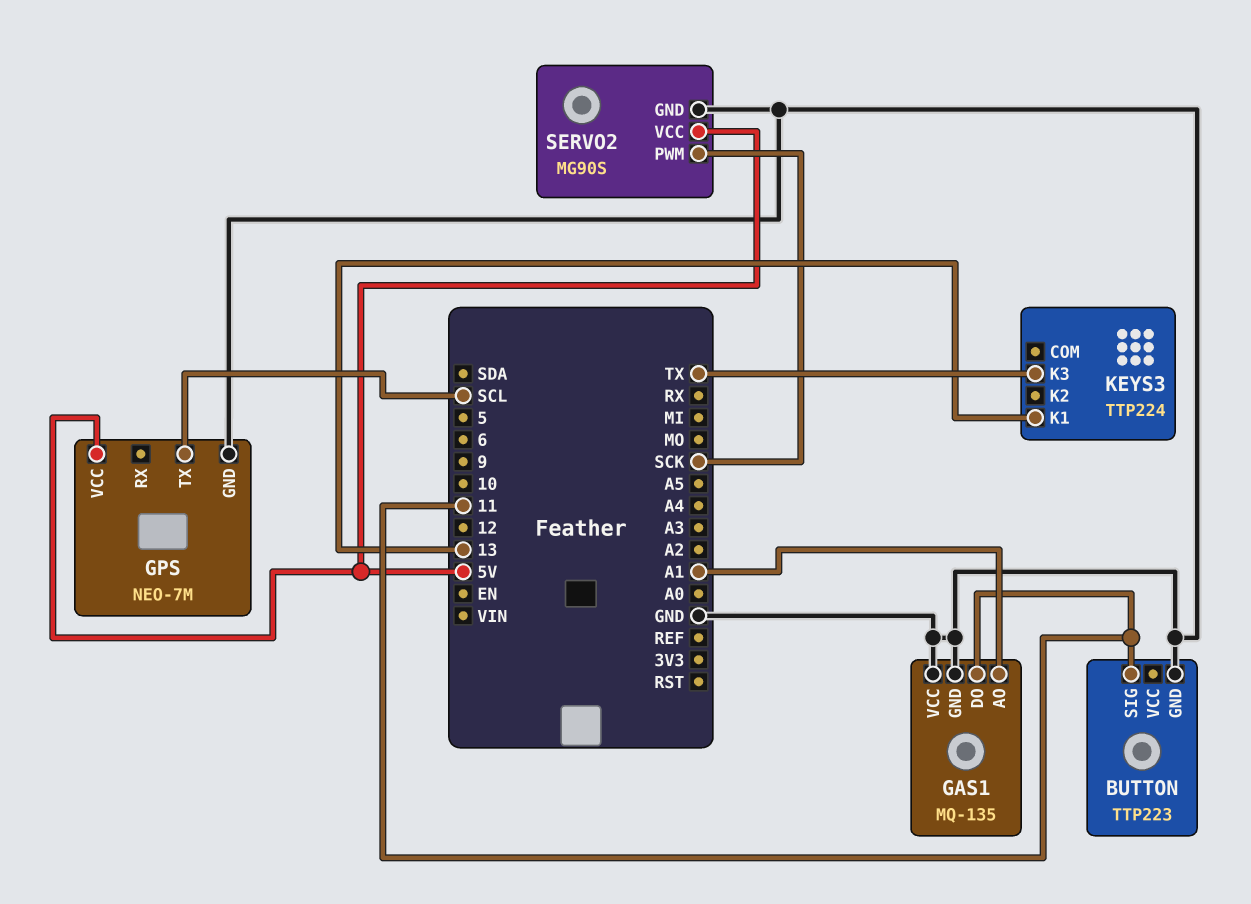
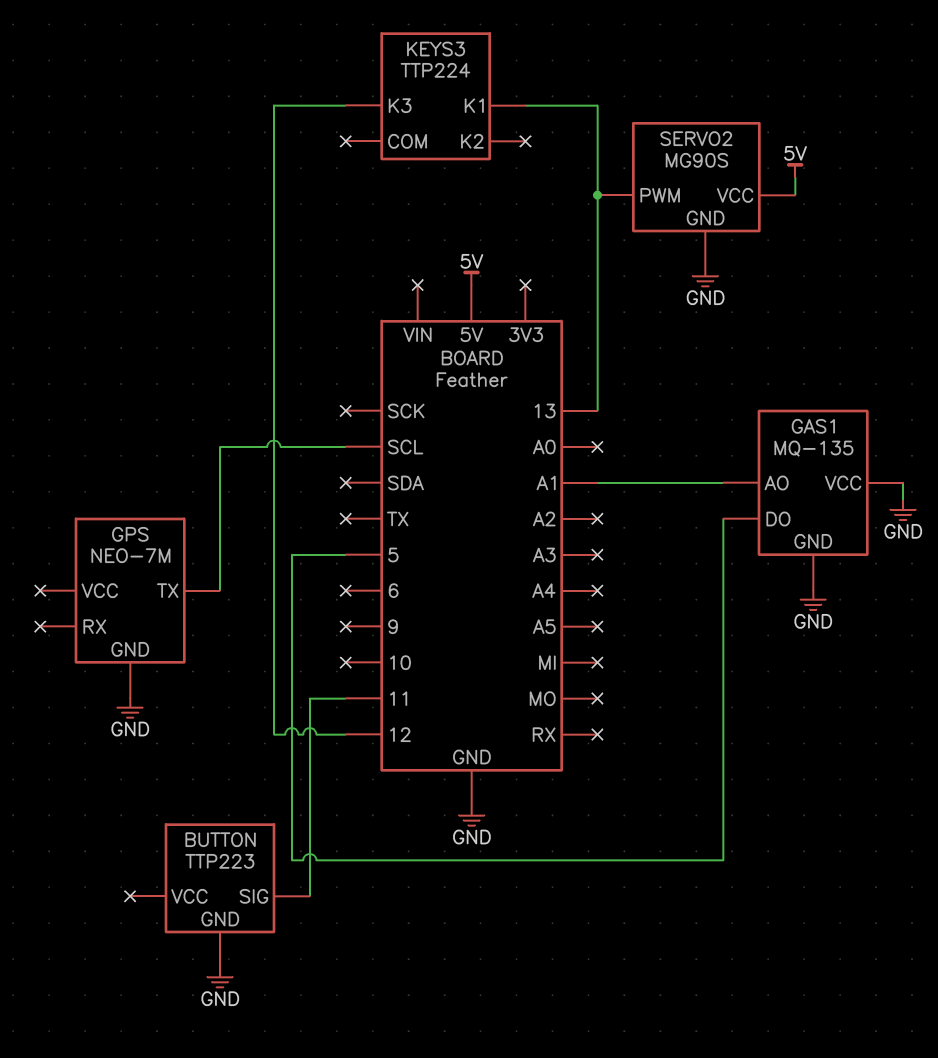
GAS1 pin DO: 11 -> 5
GPS pin VCC: 5V -> none
KEYS3 pin K3: TX -> 12
SERVO2 pin PWM: SCK -> 13

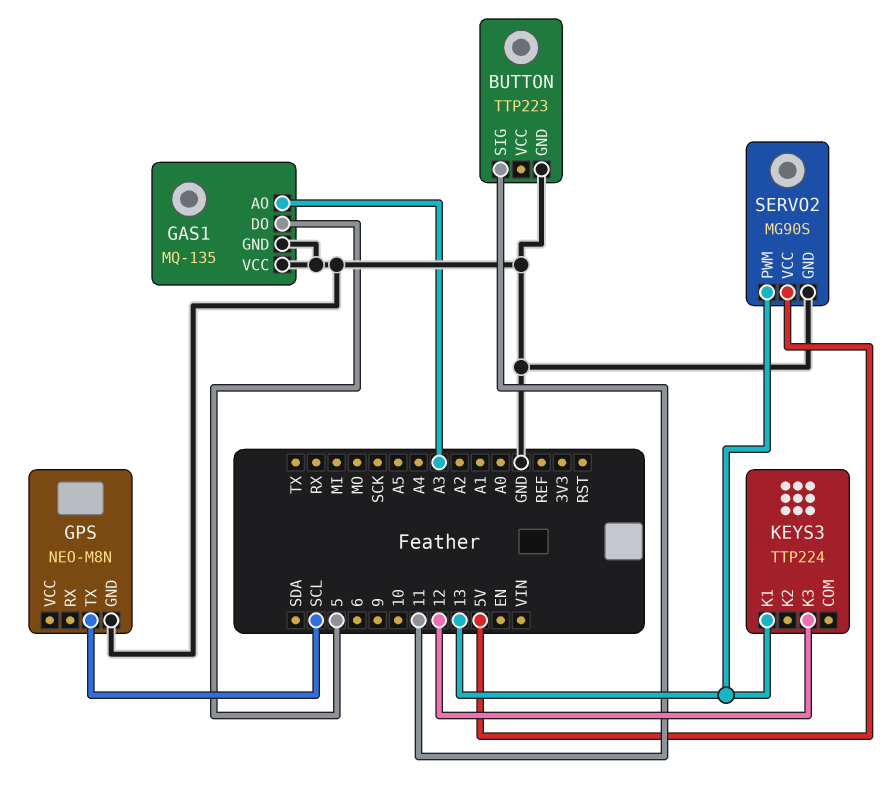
GAS1 pin AO: A1 -> A3
GPS: NEO-7M -> NEO-M8N

